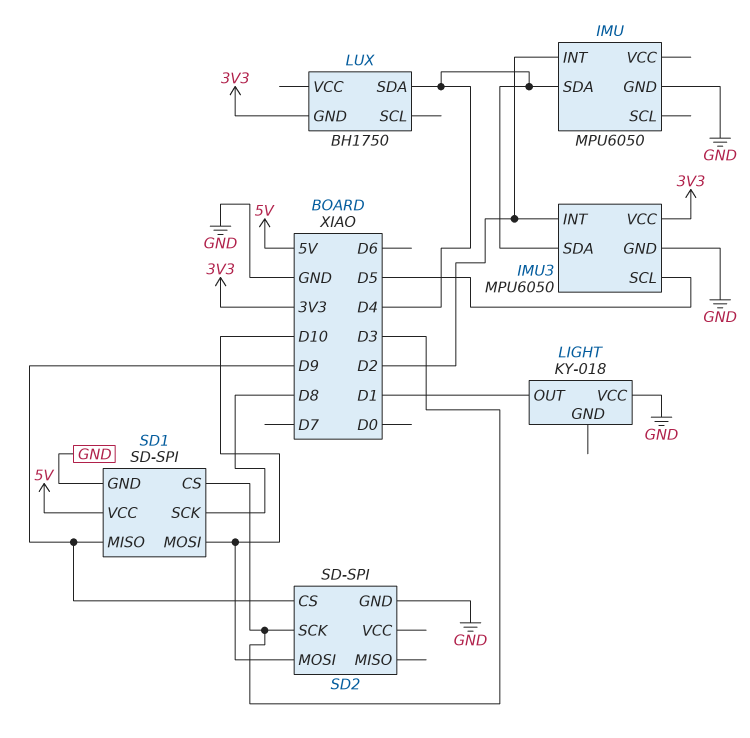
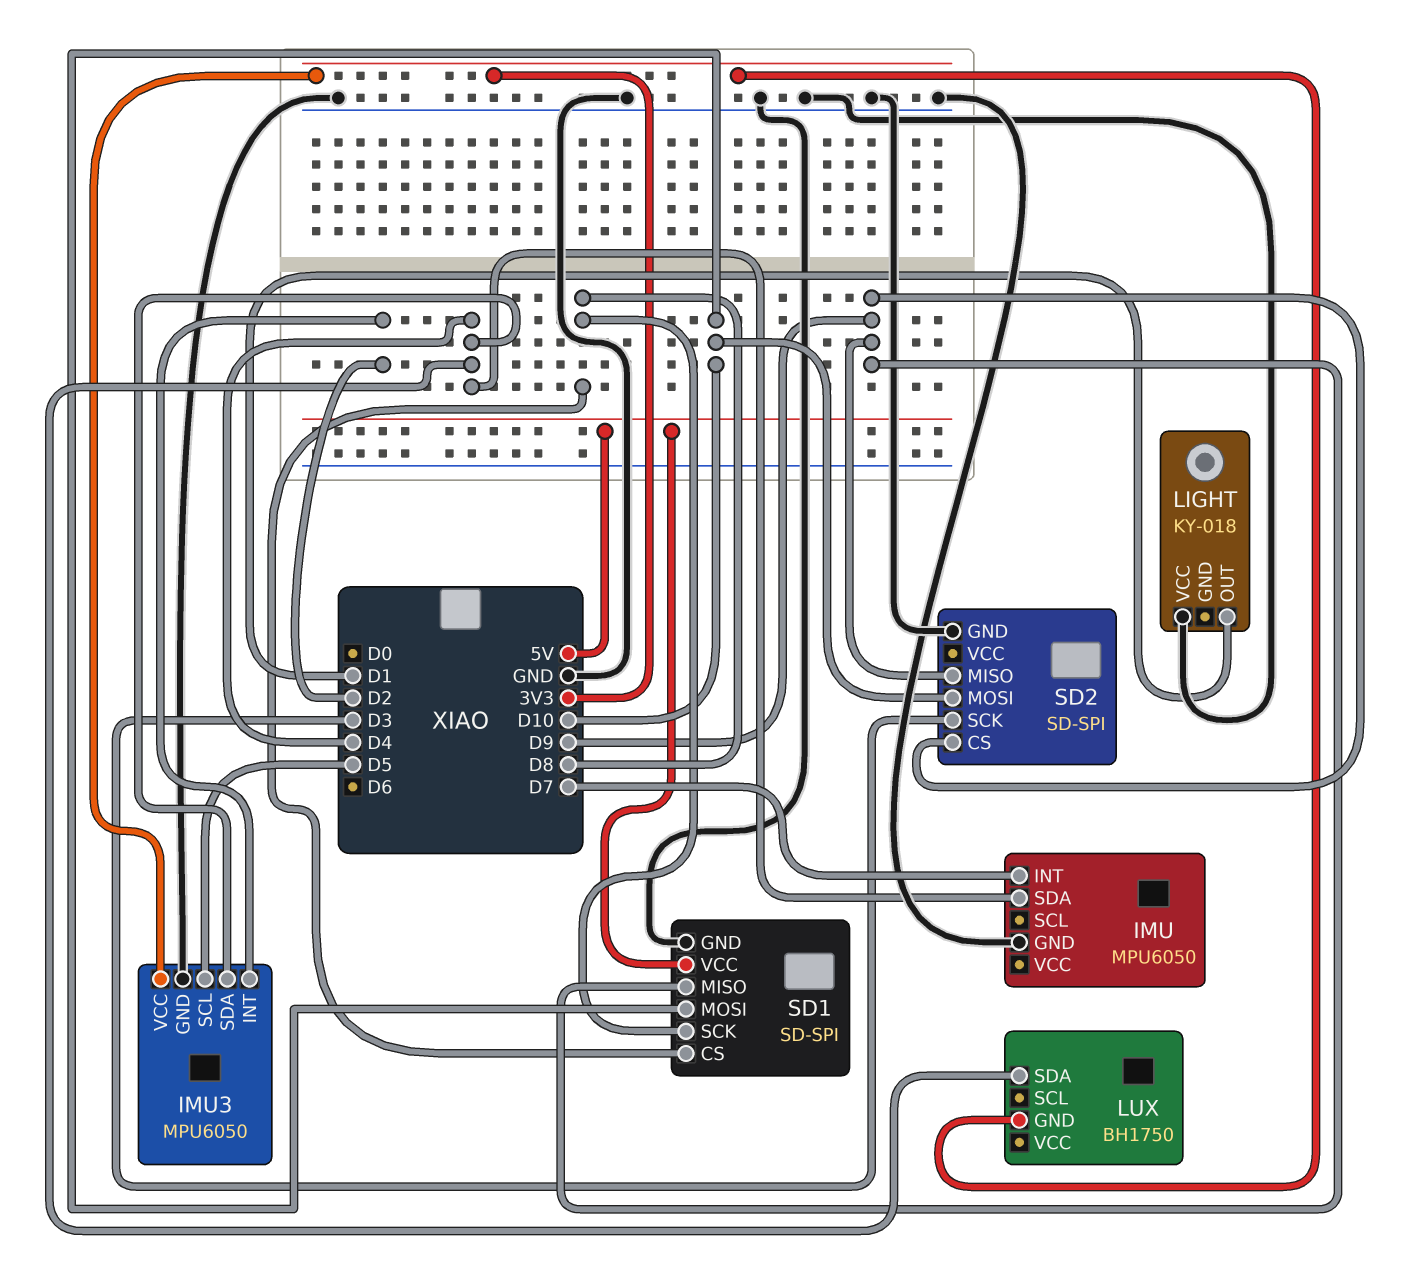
IMU pin INT: D2 -> D7
SD1 pin CS: D3 -> D8
SD2 pin MISO: none -> D9

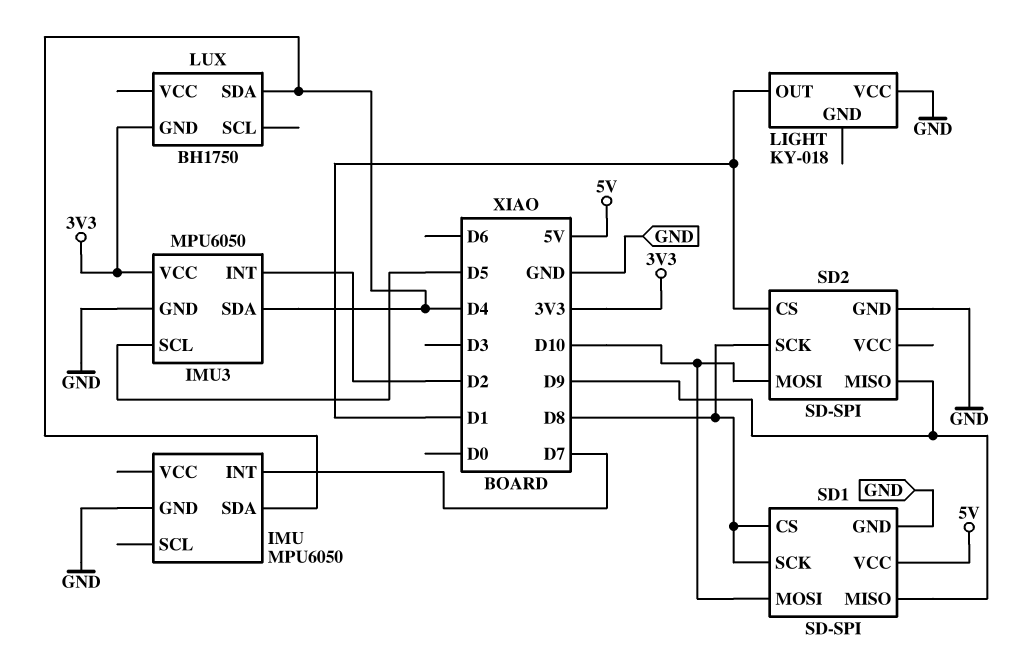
SD2 pin CS: D9 -> D1
SD2 pin SCK: D3 -> D8

